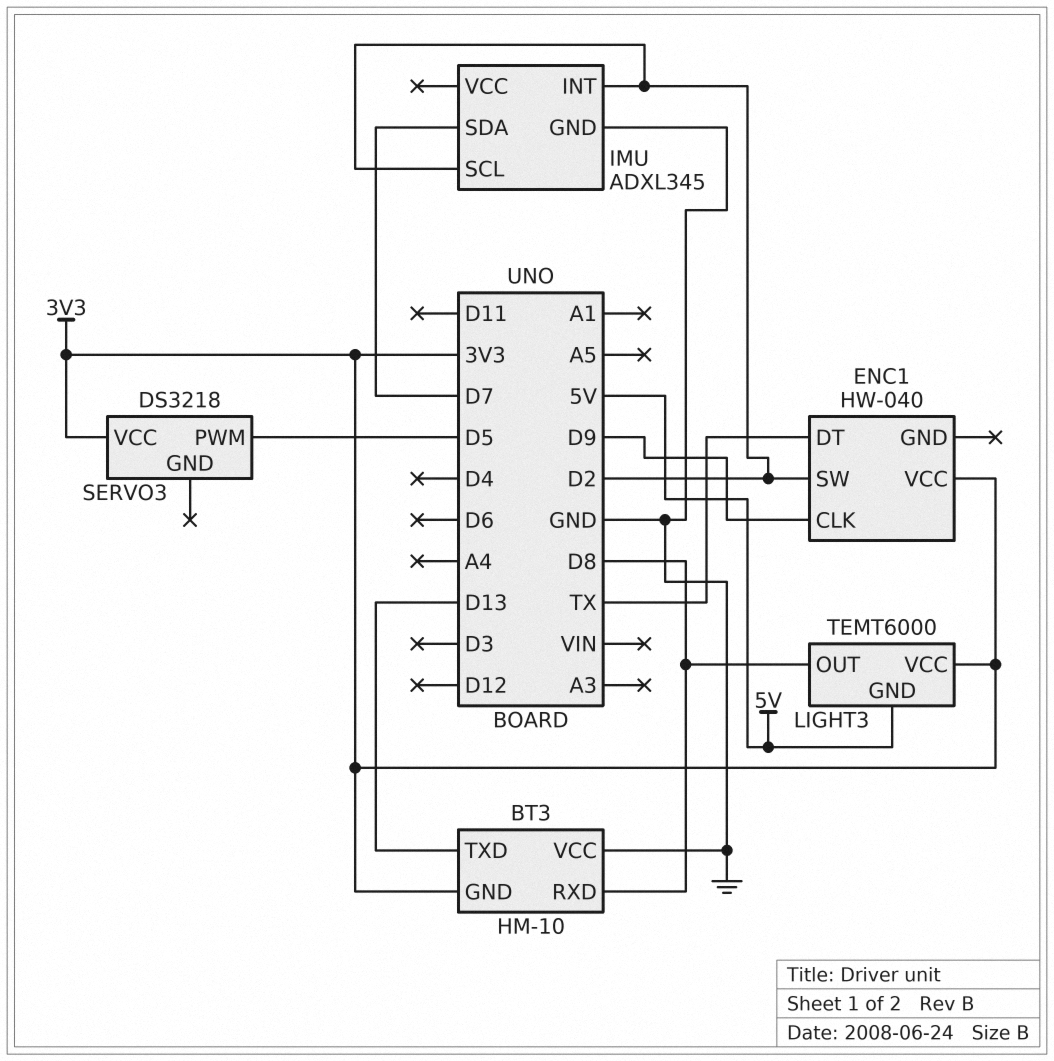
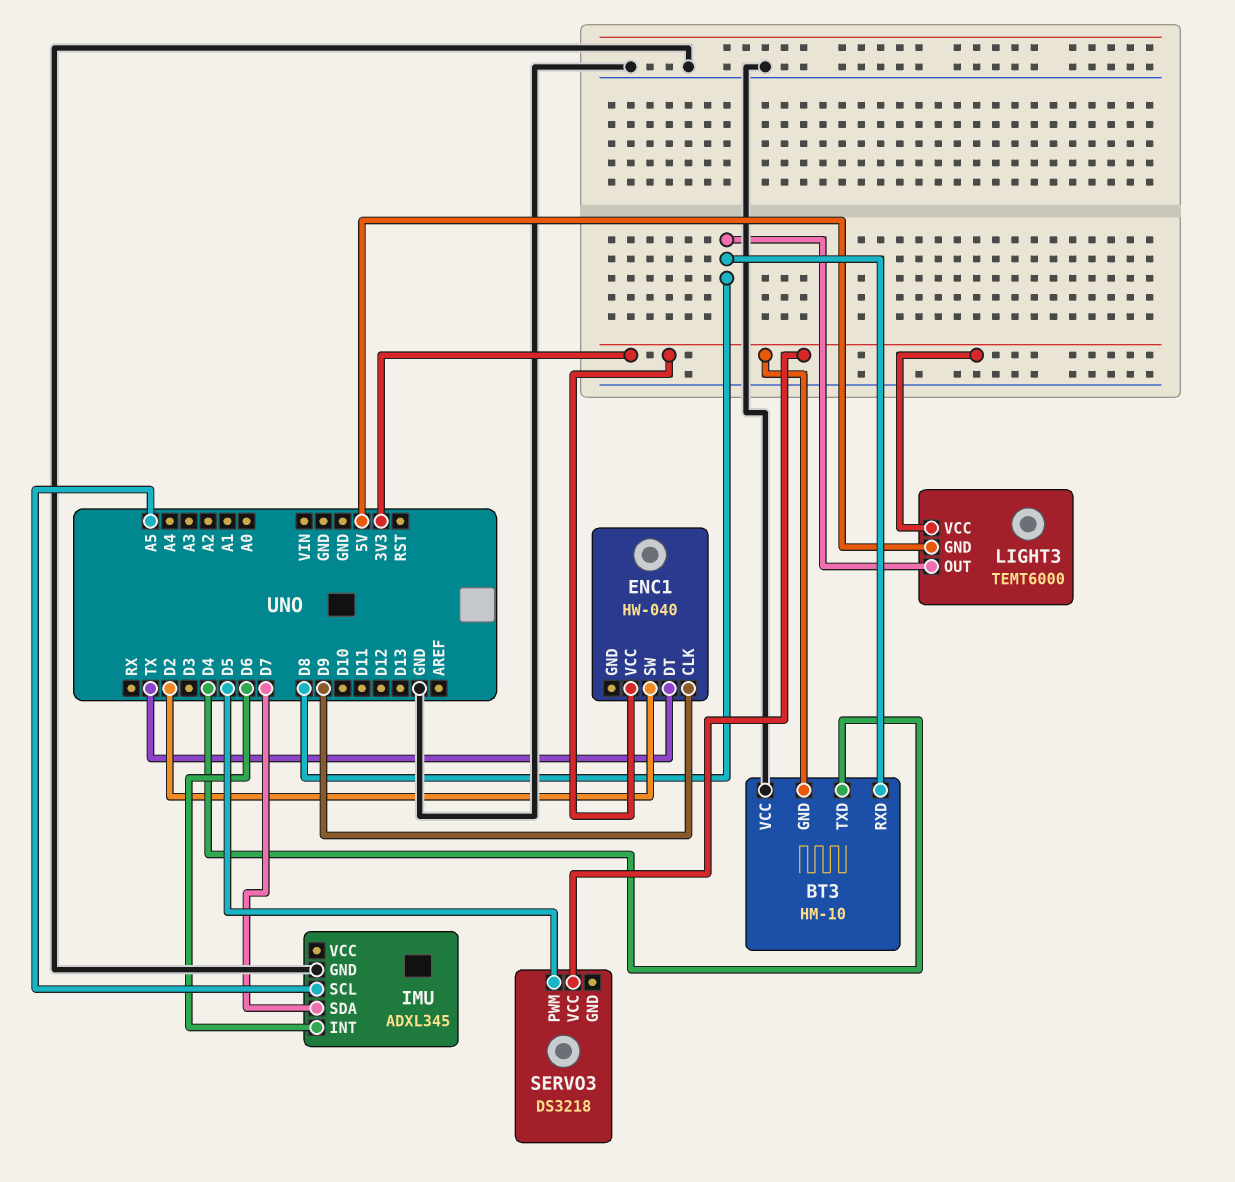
BT3 pin TXD: D13 -> D4
IMU pin INT: D2 -> D6
IMU pin SCL: D2 -> A5

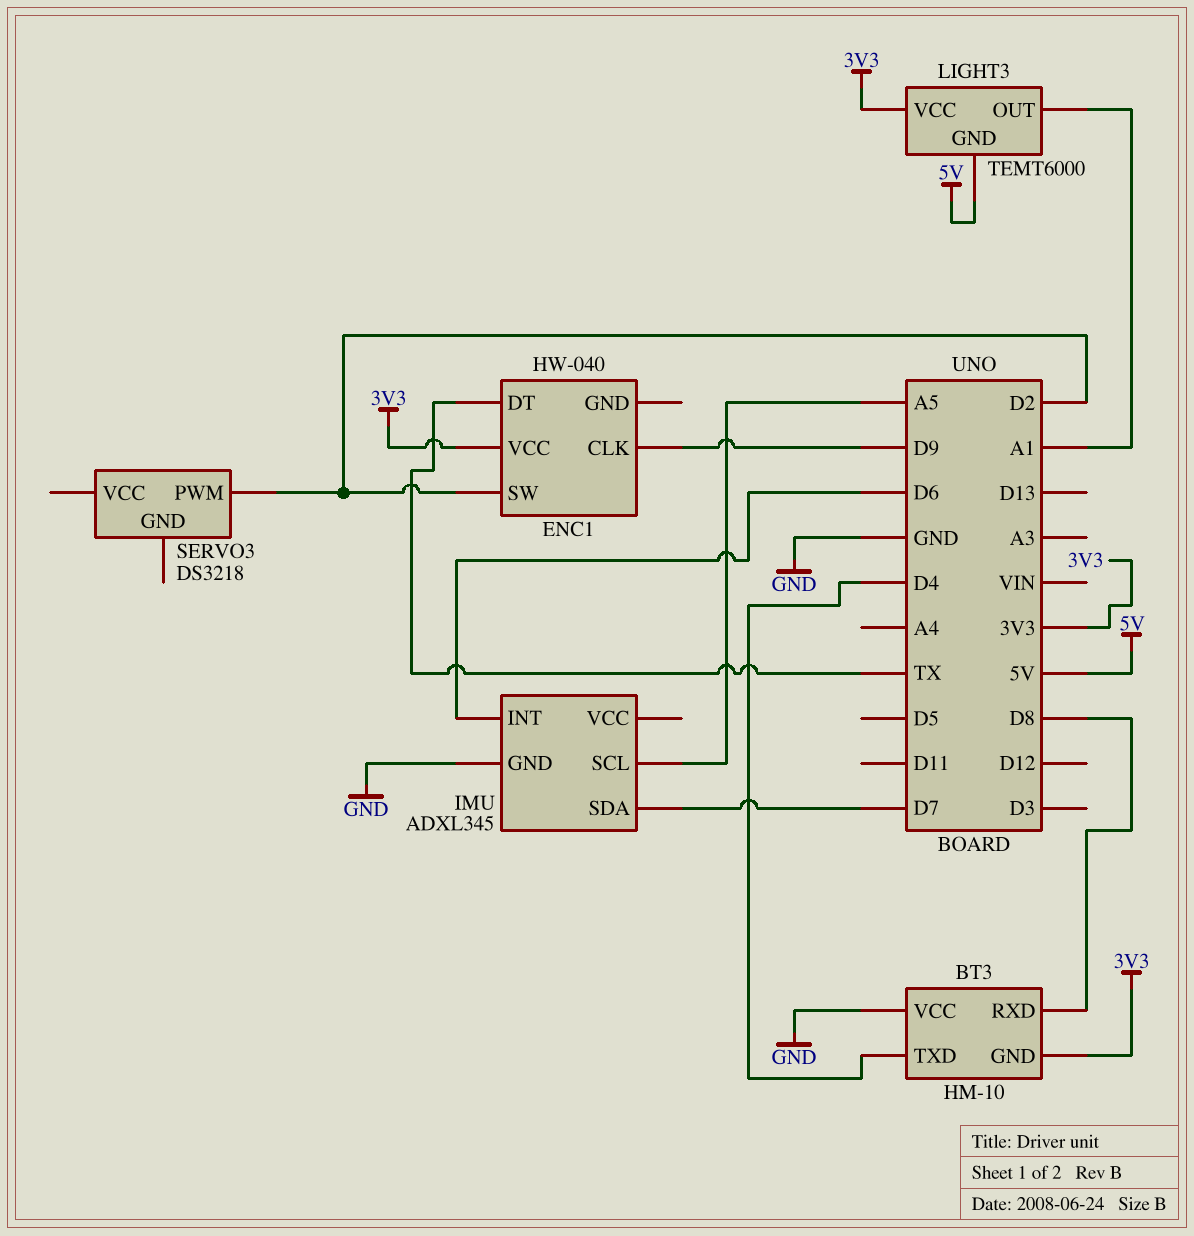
LIGHT3 pin OUT: D8 -> A1
SERVO3 pin PWM: D5 -> D2
SERVO3 pin VCC: 3V3 -> none

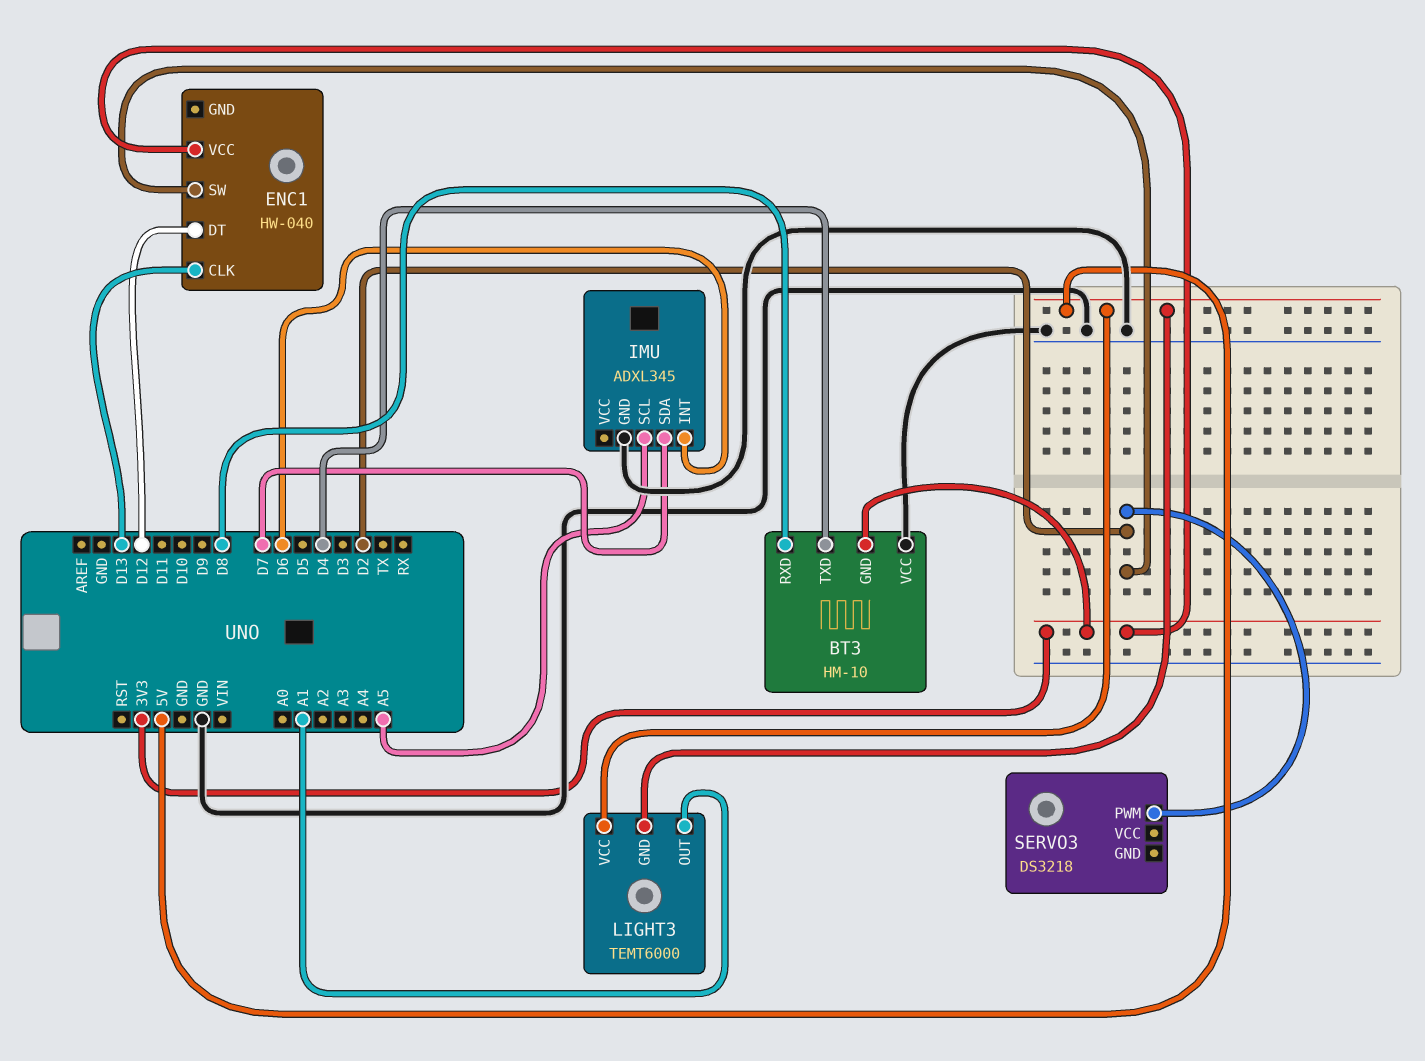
ENC1 pin CLK: D9 -> D13
ENC1 pin DT: TX -> D12
LIGHT3 pin VCC: 3V3 -> 5V

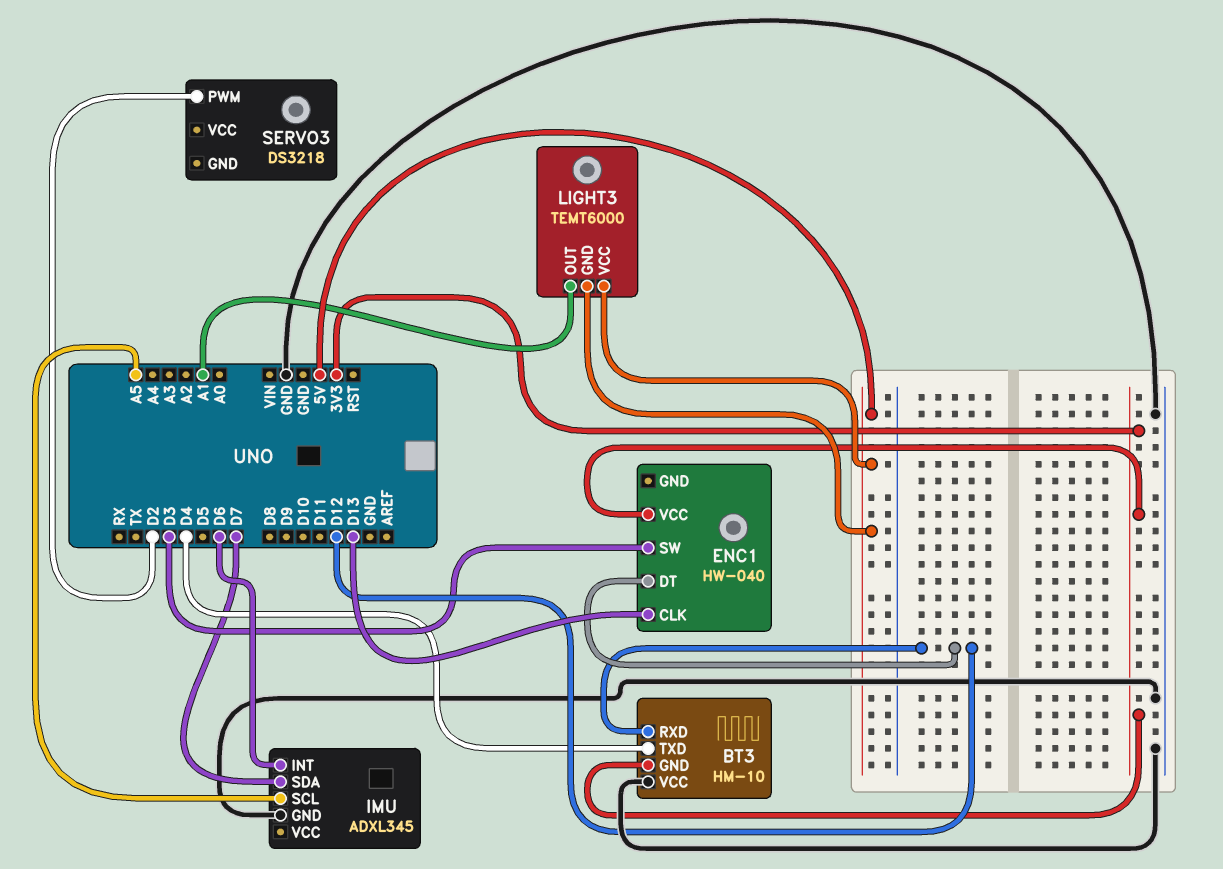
BT3 pin RXD: D8 -> D12
ENC1 pin SW: D2 -> D3

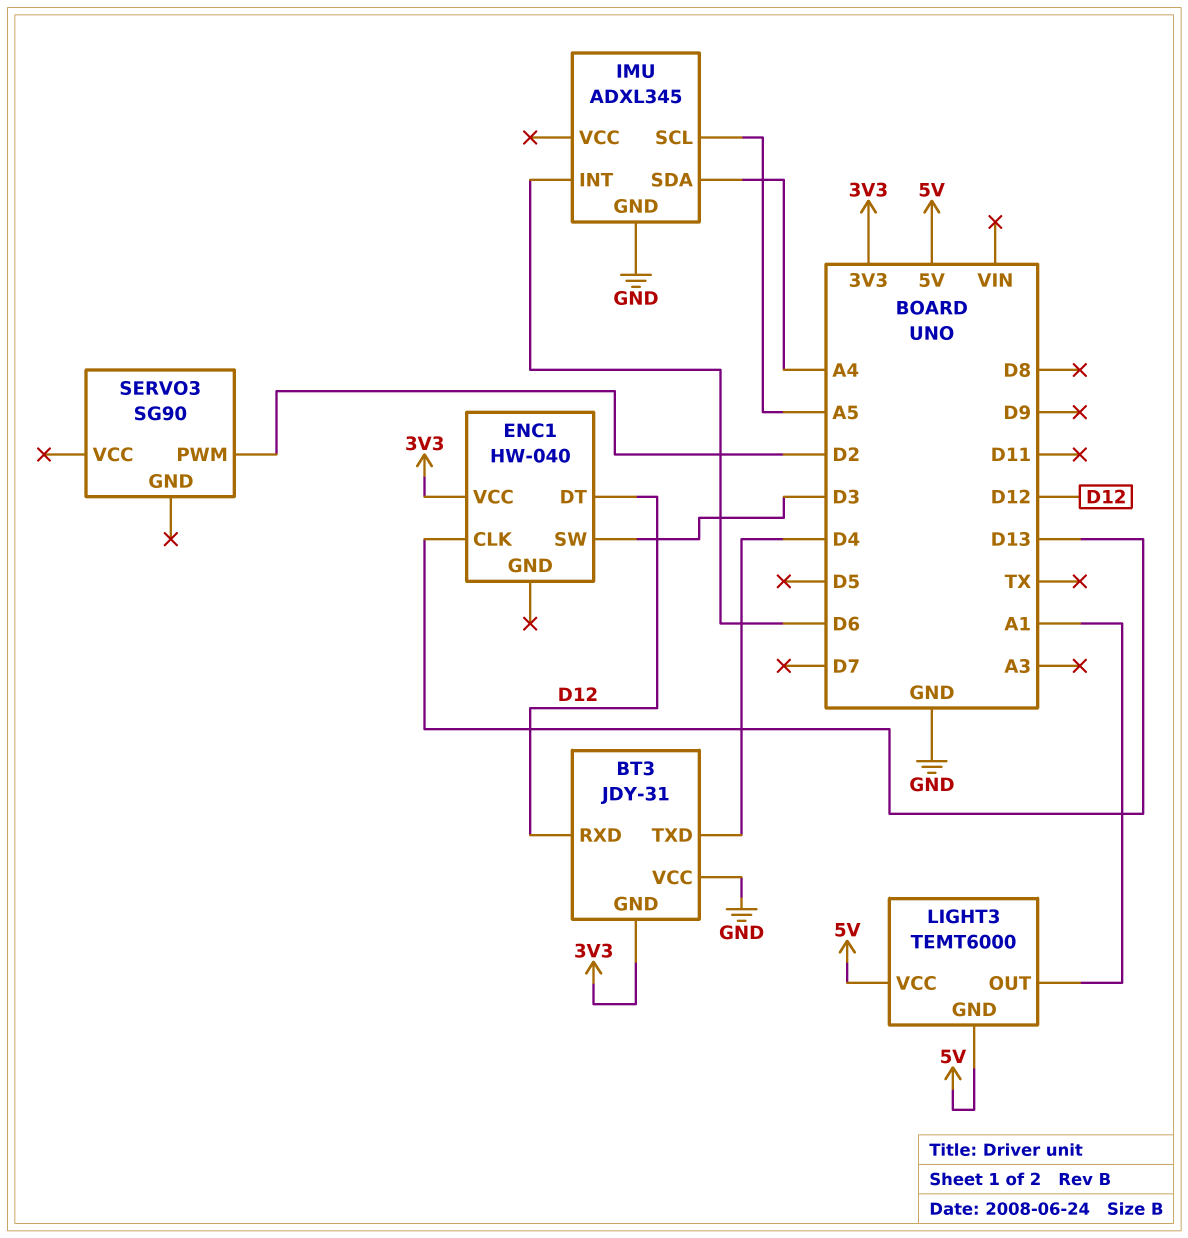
BT3: HM-10 -> JDY-31
IMU pin SDA: D7 -> A4
SERVO3: DS3218 -> SG90

